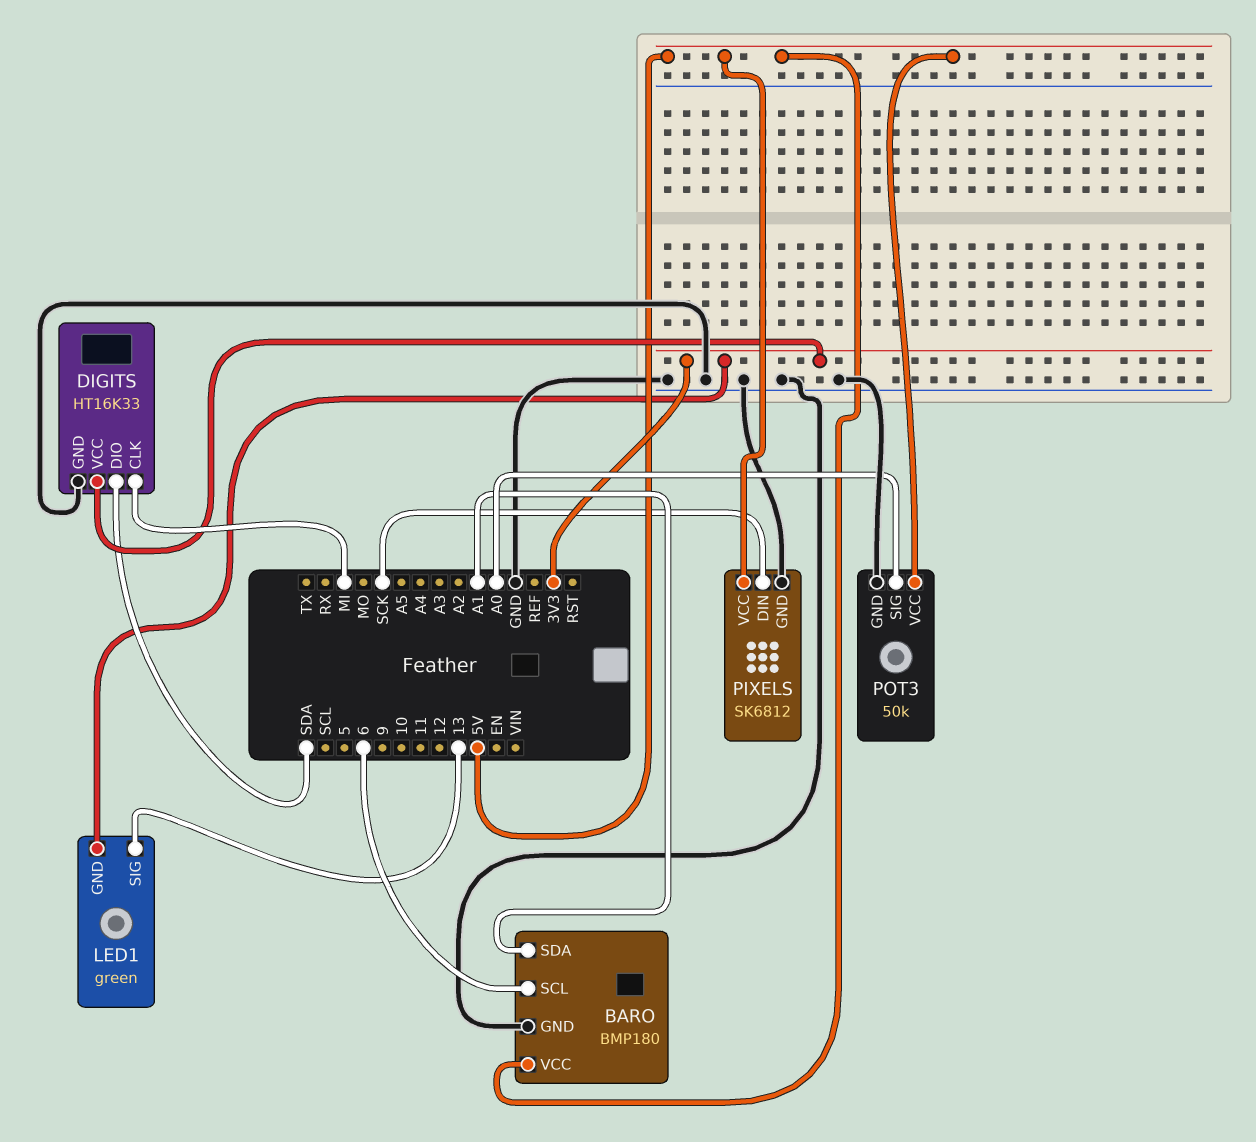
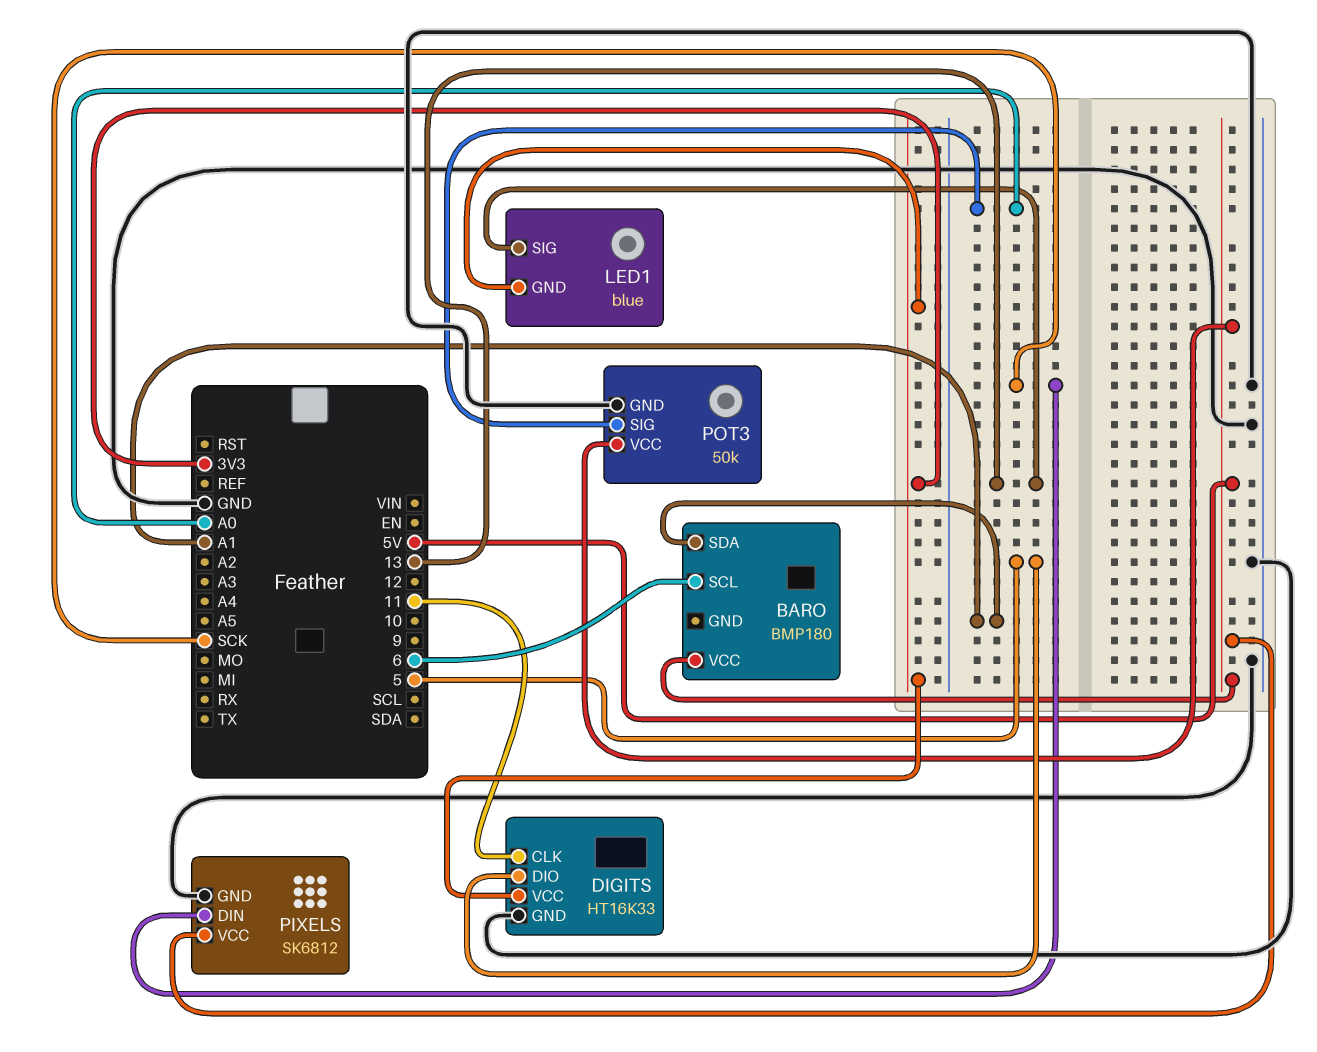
BARO pin GND: GND -> none
DIGITS pin CLK: MI -> 11
DIGITS pin DIO: SDA -> 5
LED1: green -> blue

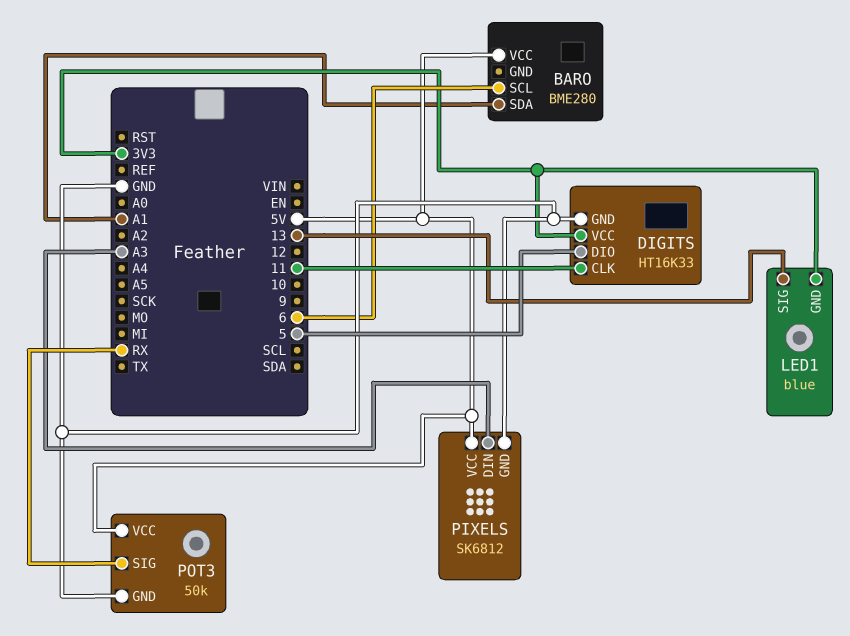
BARO: BMP180 -> BME280
PIXELS pin DIN: SCK -> A3
POT3 pin SIG: A0 -> RX

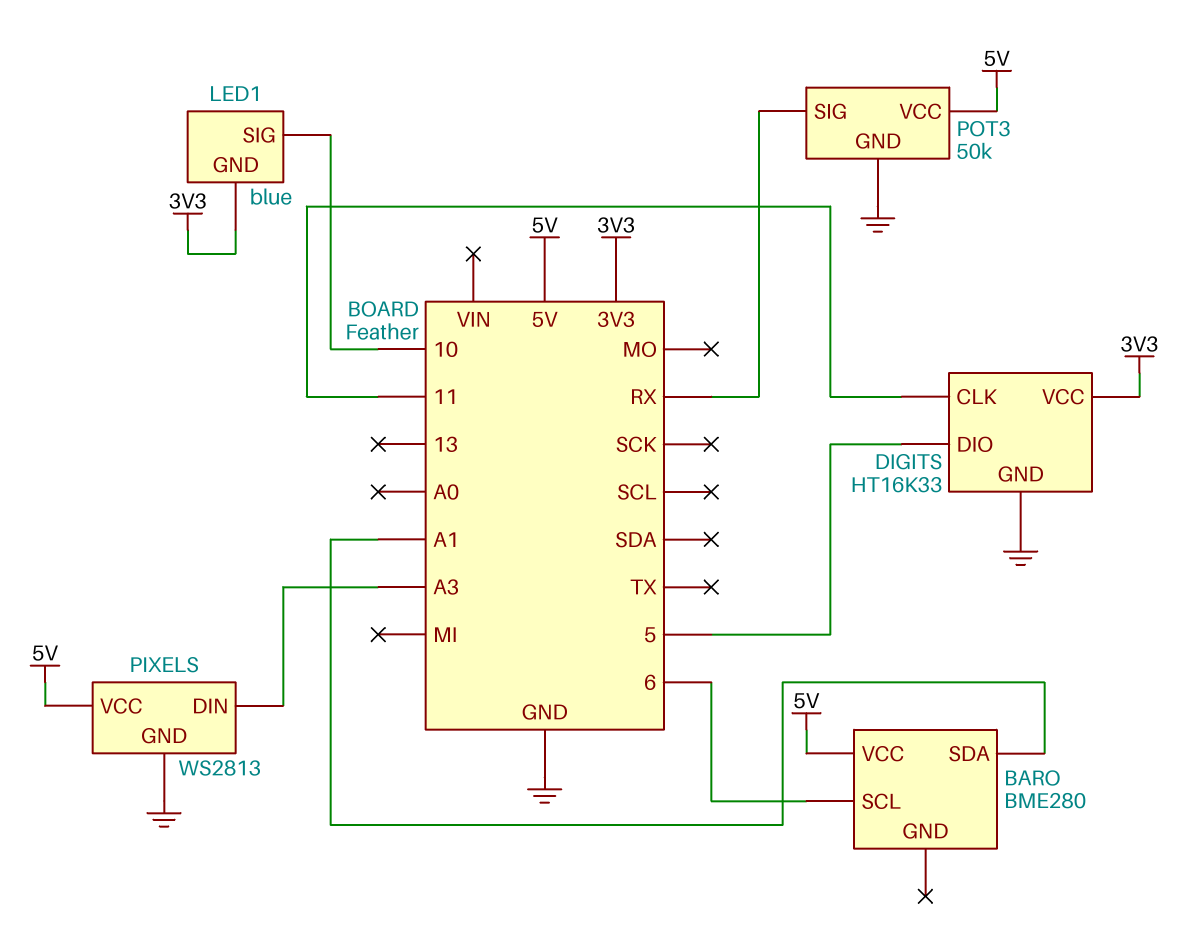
LED1 pin SIG: 13 -> 10
PIXELS: SK6812 -> WS2813

